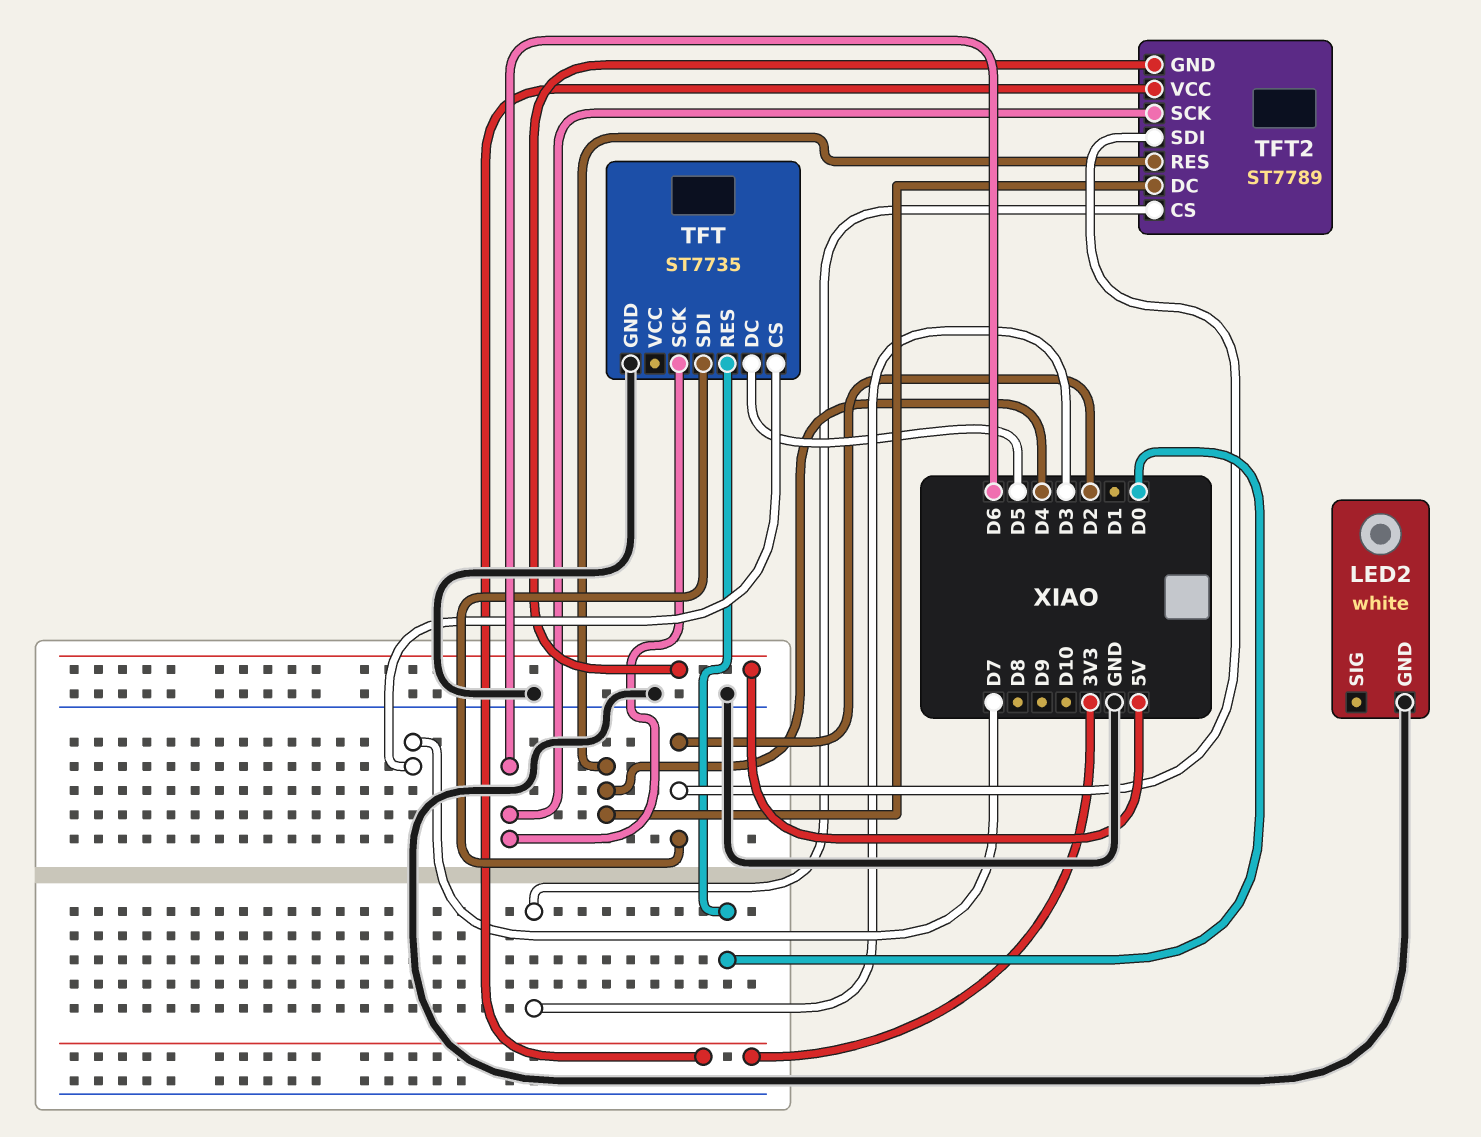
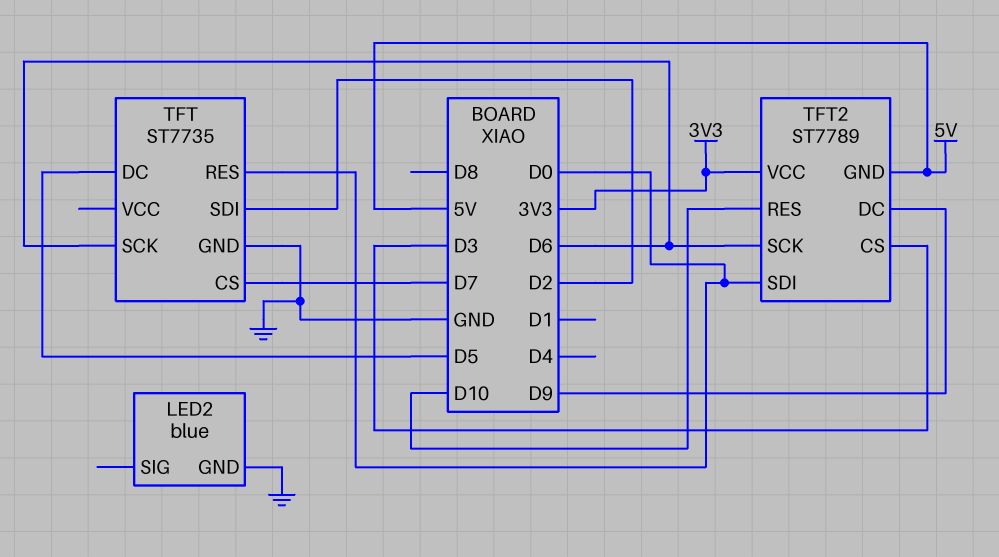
LED2: white -> blue
TFT2 pin DC: D4 -> D9
TFT2 pin RES: D4 -> D10
TFT2 pin SDI: D2 -> D0

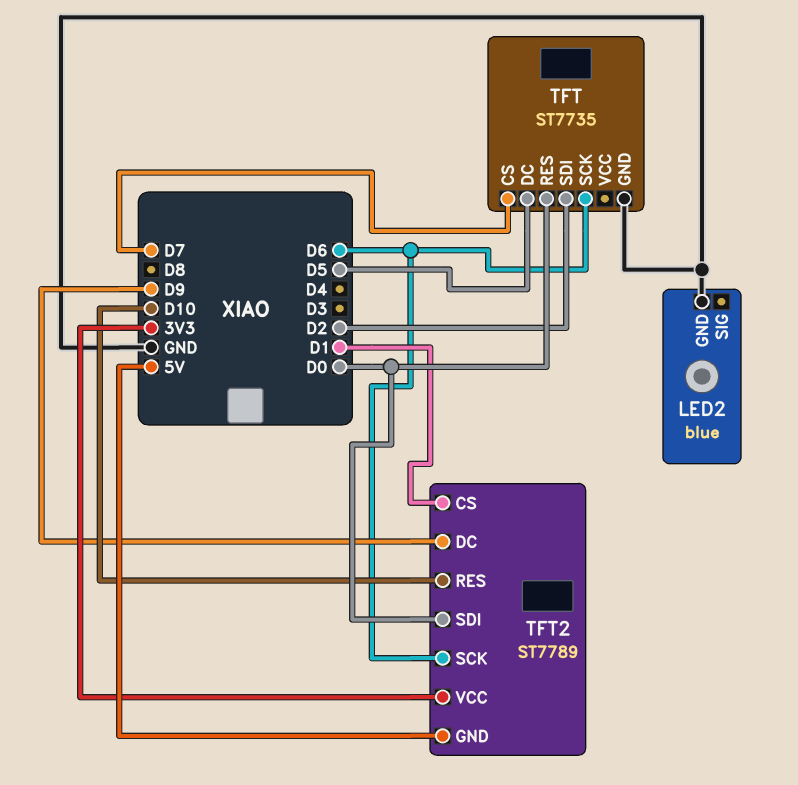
TFT2 pin CS: D3 -> D1

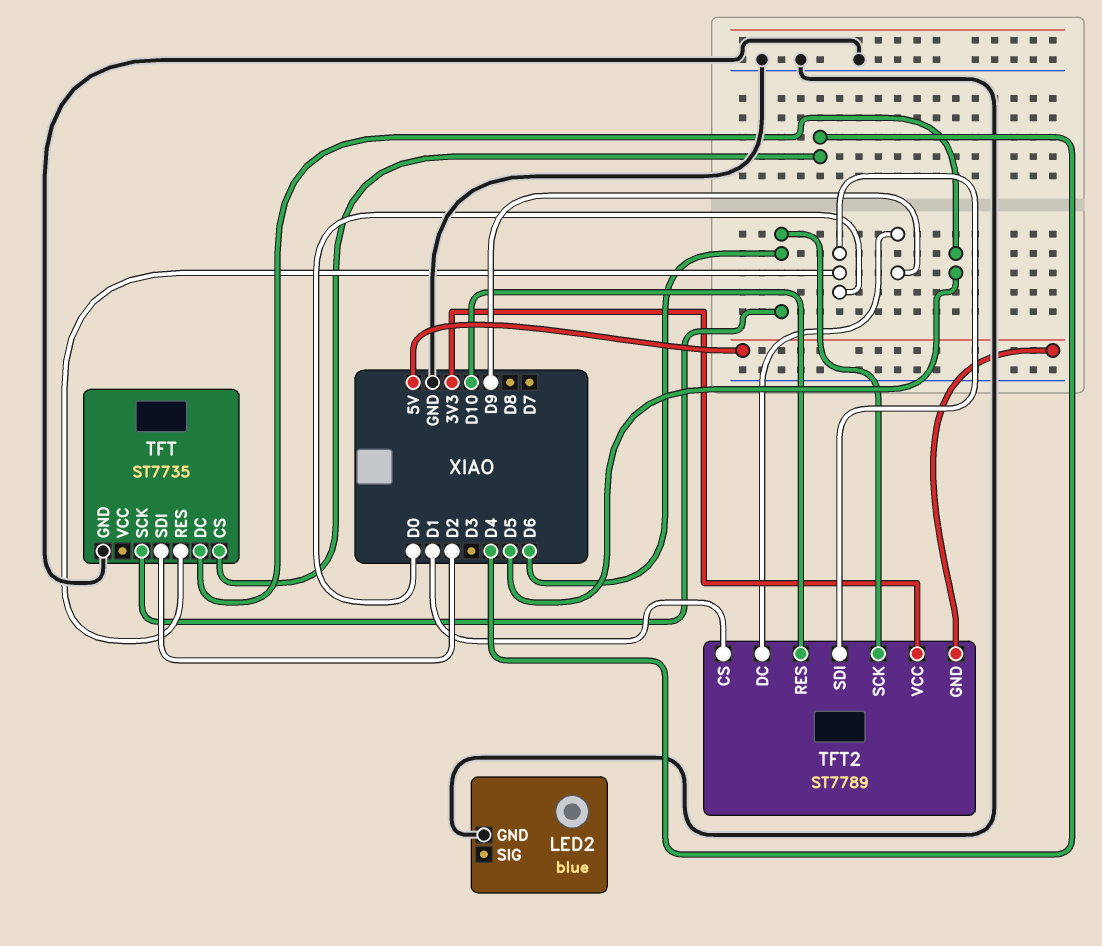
TFT pin CS: D7 -> D4

